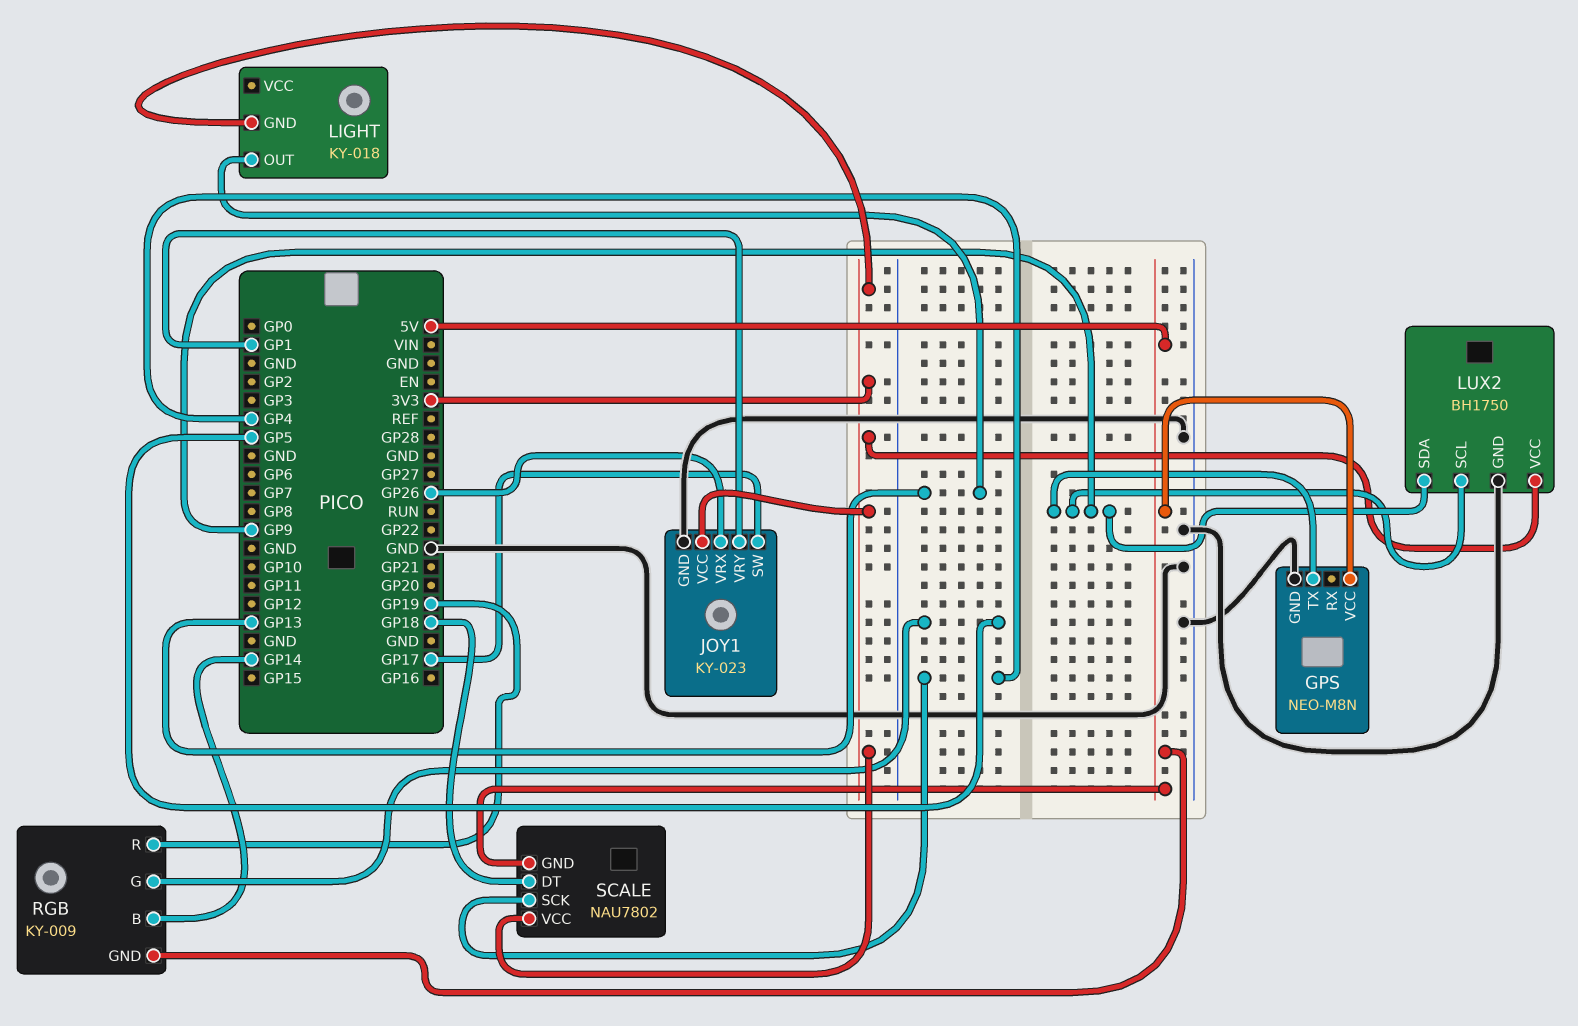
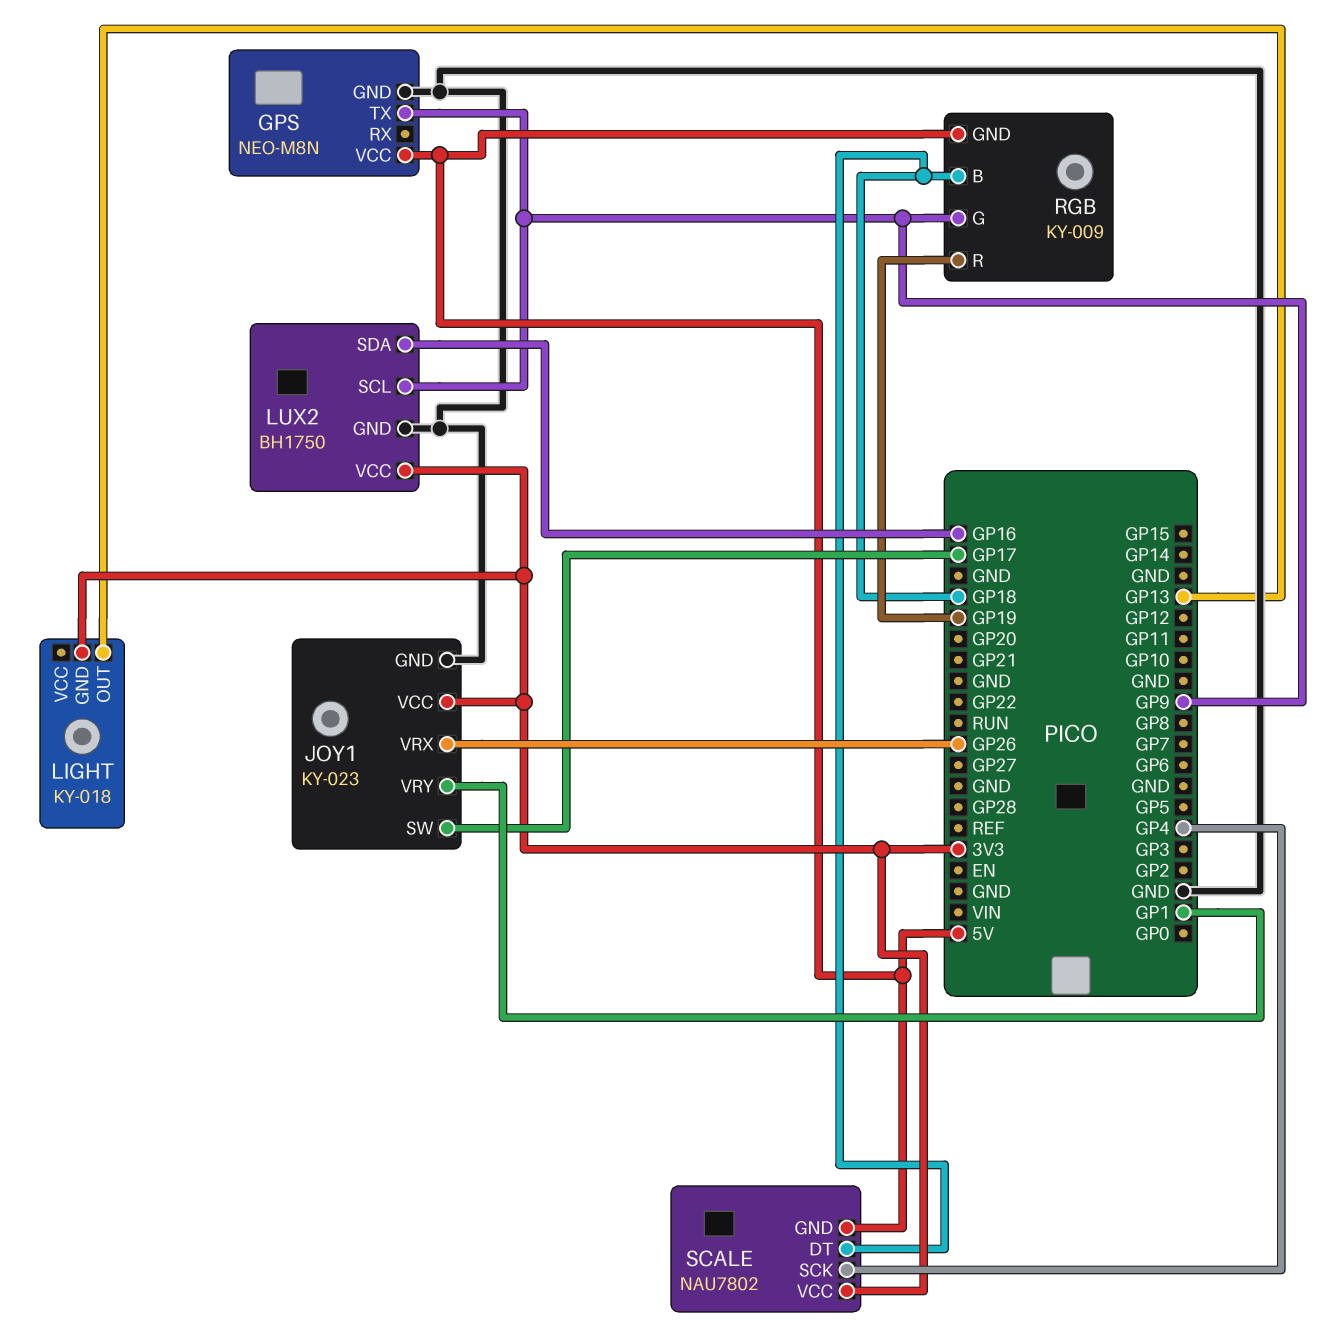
LUX2 pin SDA: GP9 -> GP16
RGB pin B: GP14 -> GP18
RGB pin G: GP5 -> GP9

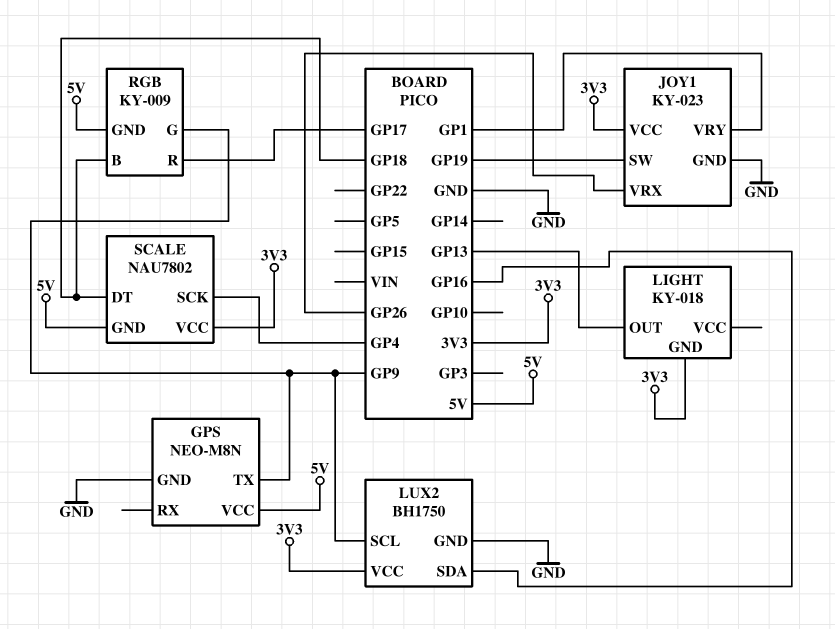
JOY1 pin SW: GP17 -> GP19
RGB pin R: GP19 -> GP17

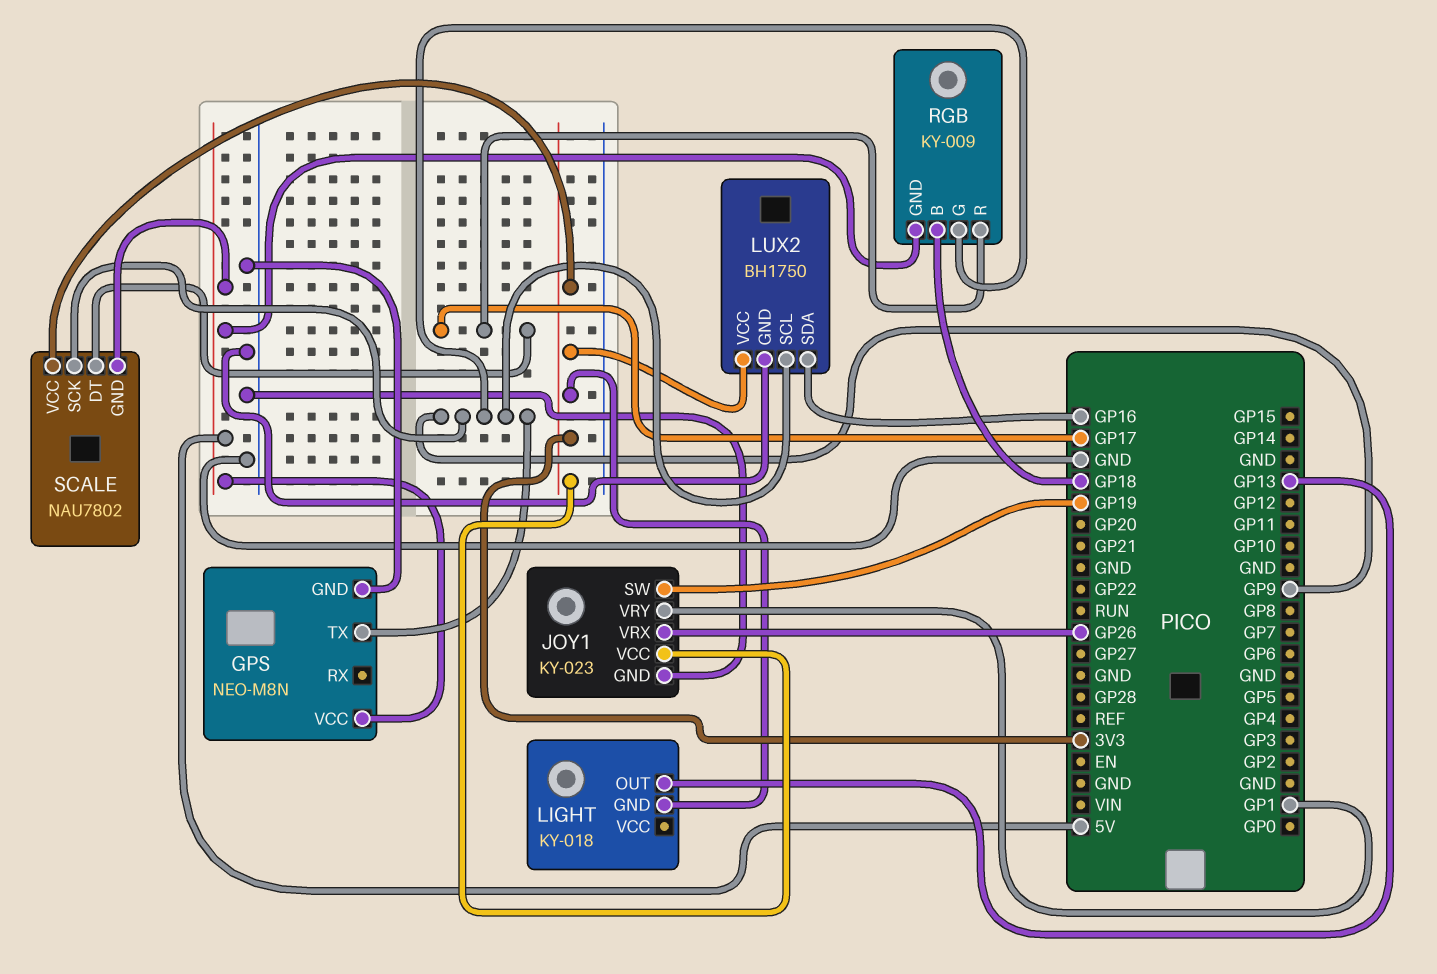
SCALE pin DT: GP18 -> GP17
SCALE pin SCK: GP4 -> GP9

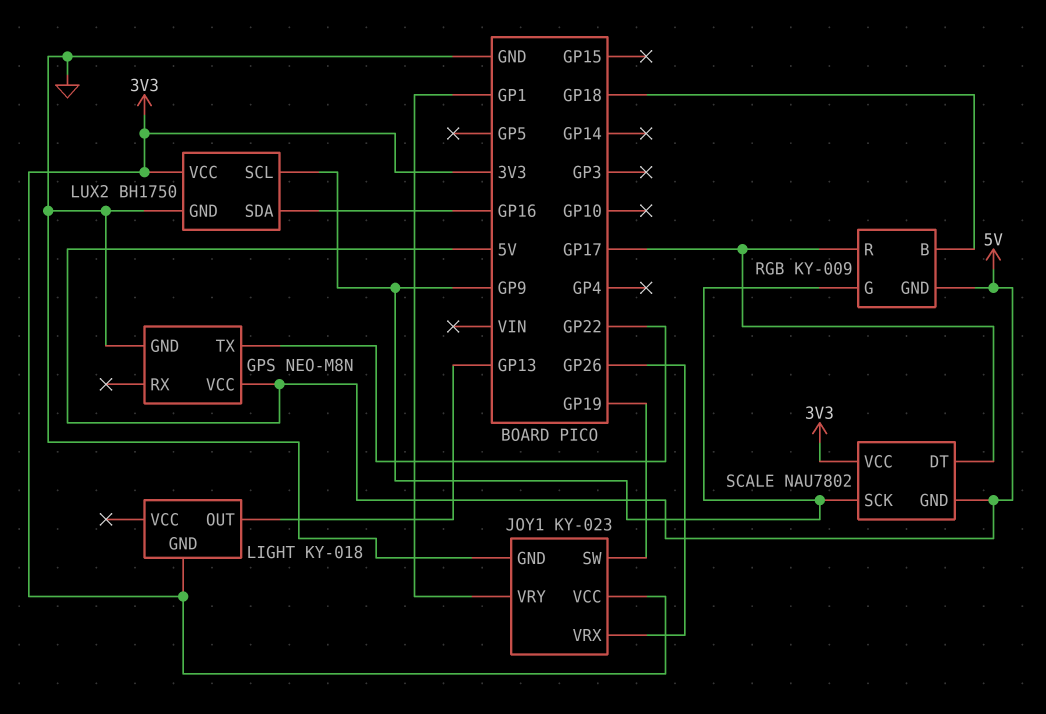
GPS pin TX: GP9 -> GP22

